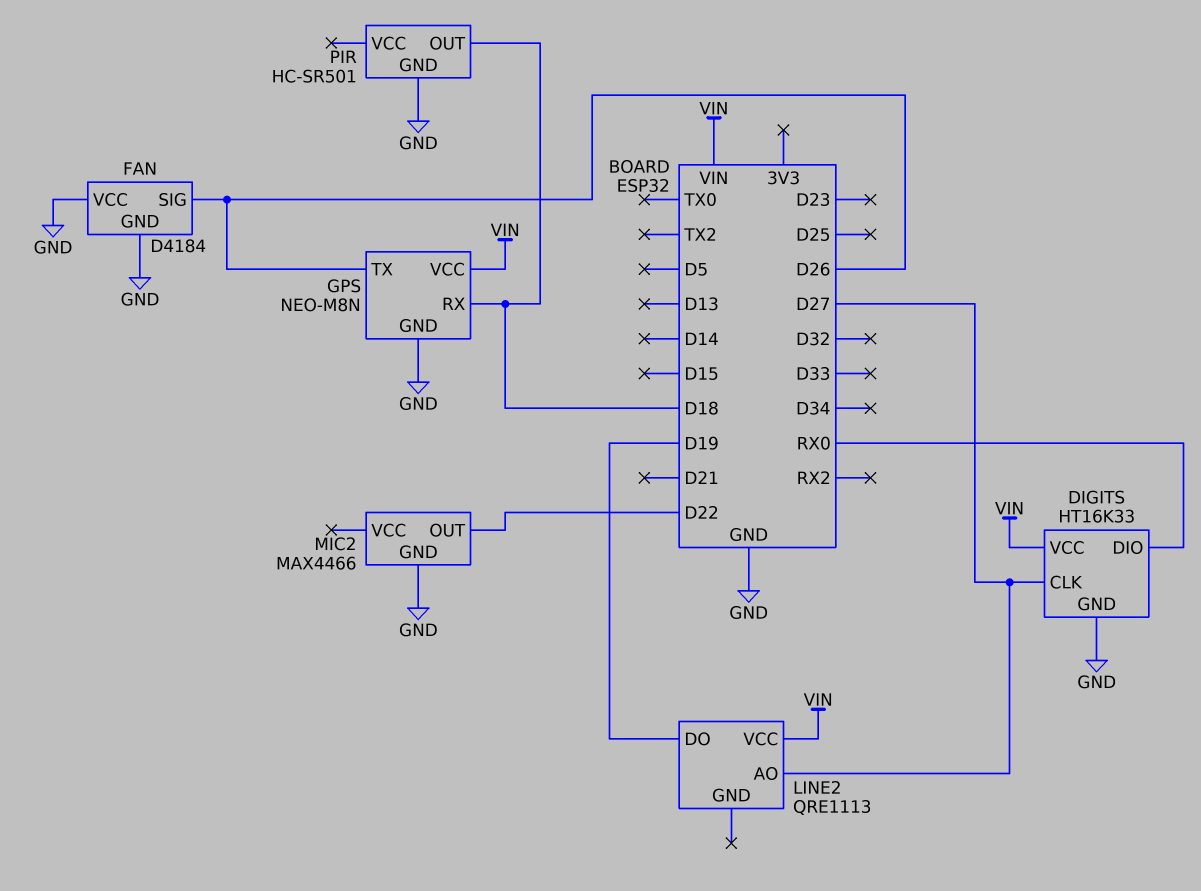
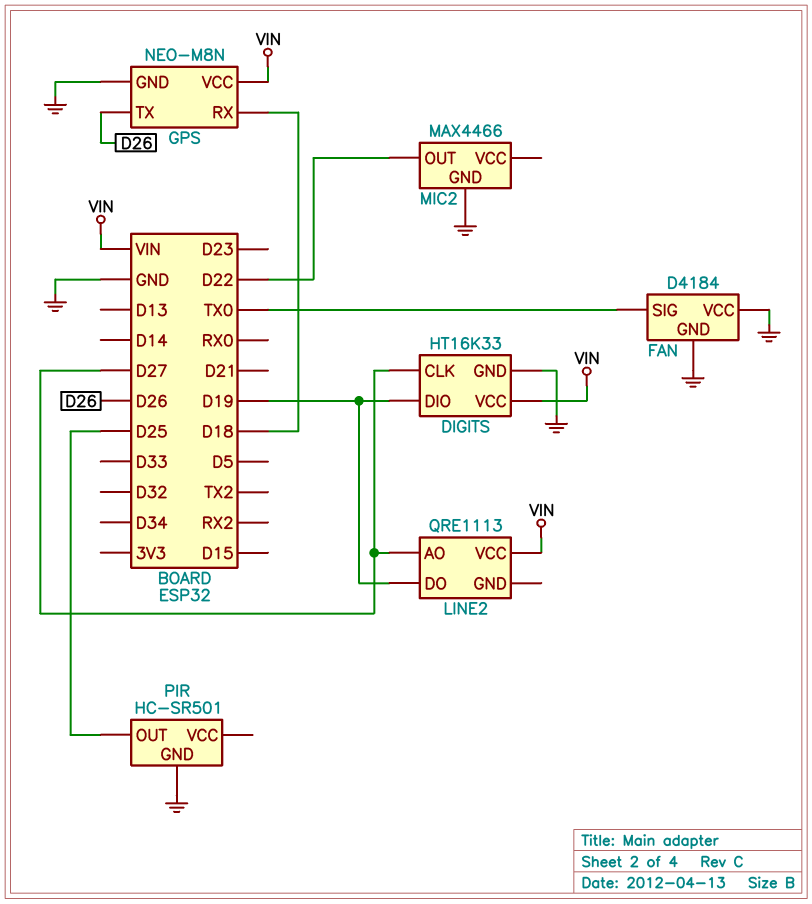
DIGITS pin DIO: RX0 -> D19
FAN pin SIG: D26 -> TX0
PIR pin OUT: D18 -> D25

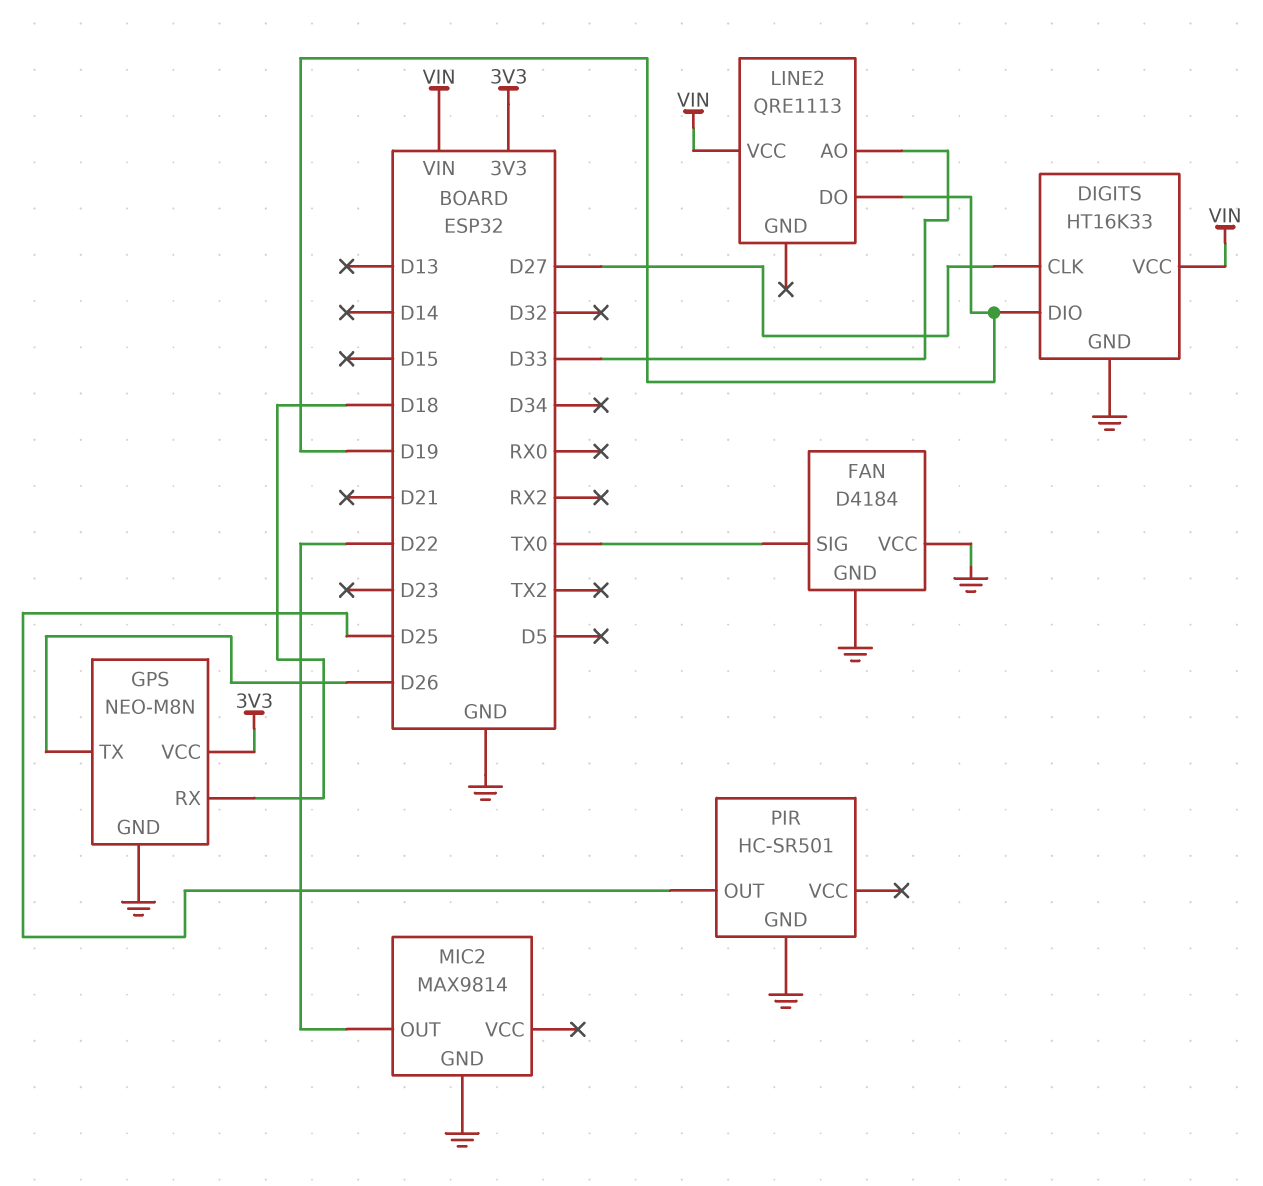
GPS pin VCC: VIN -> 3V3
LINE2 pin AO: D27 -> D33
MIC2: MAX4466 -> MAX9814

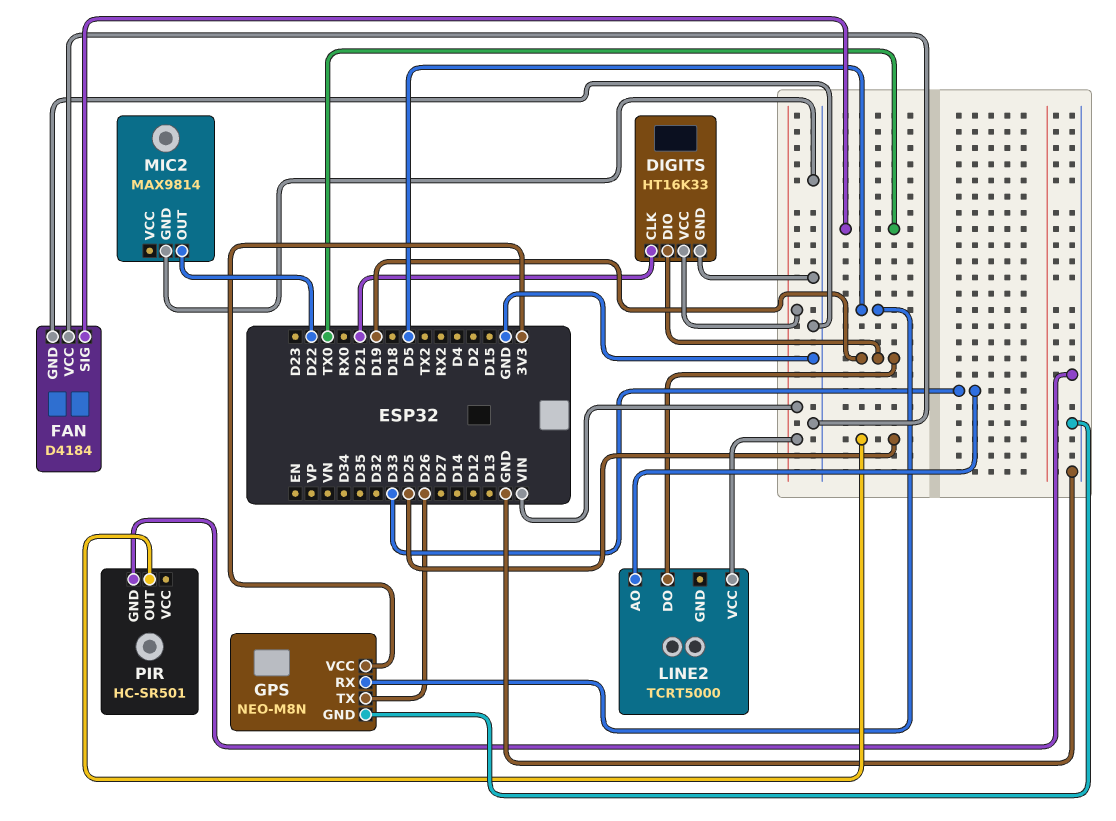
DIGITS pin CLK: D27 -> D21
GPS pin RX: D18 -> D5
LINE2: QRE1113 -> TCRT5000

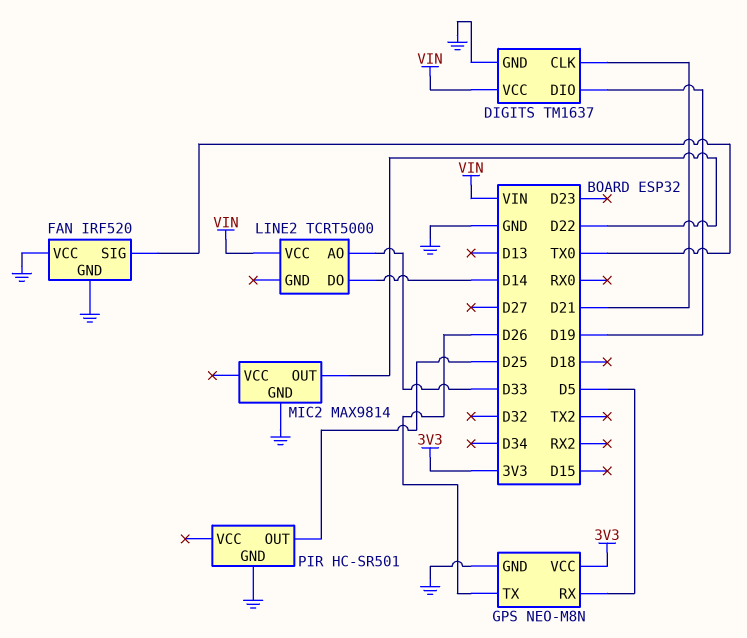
DIGITS: HT16K33 -> TM1637
FAN: D4184 -> IRF520
LINE2 pin DO: D19 -> D14

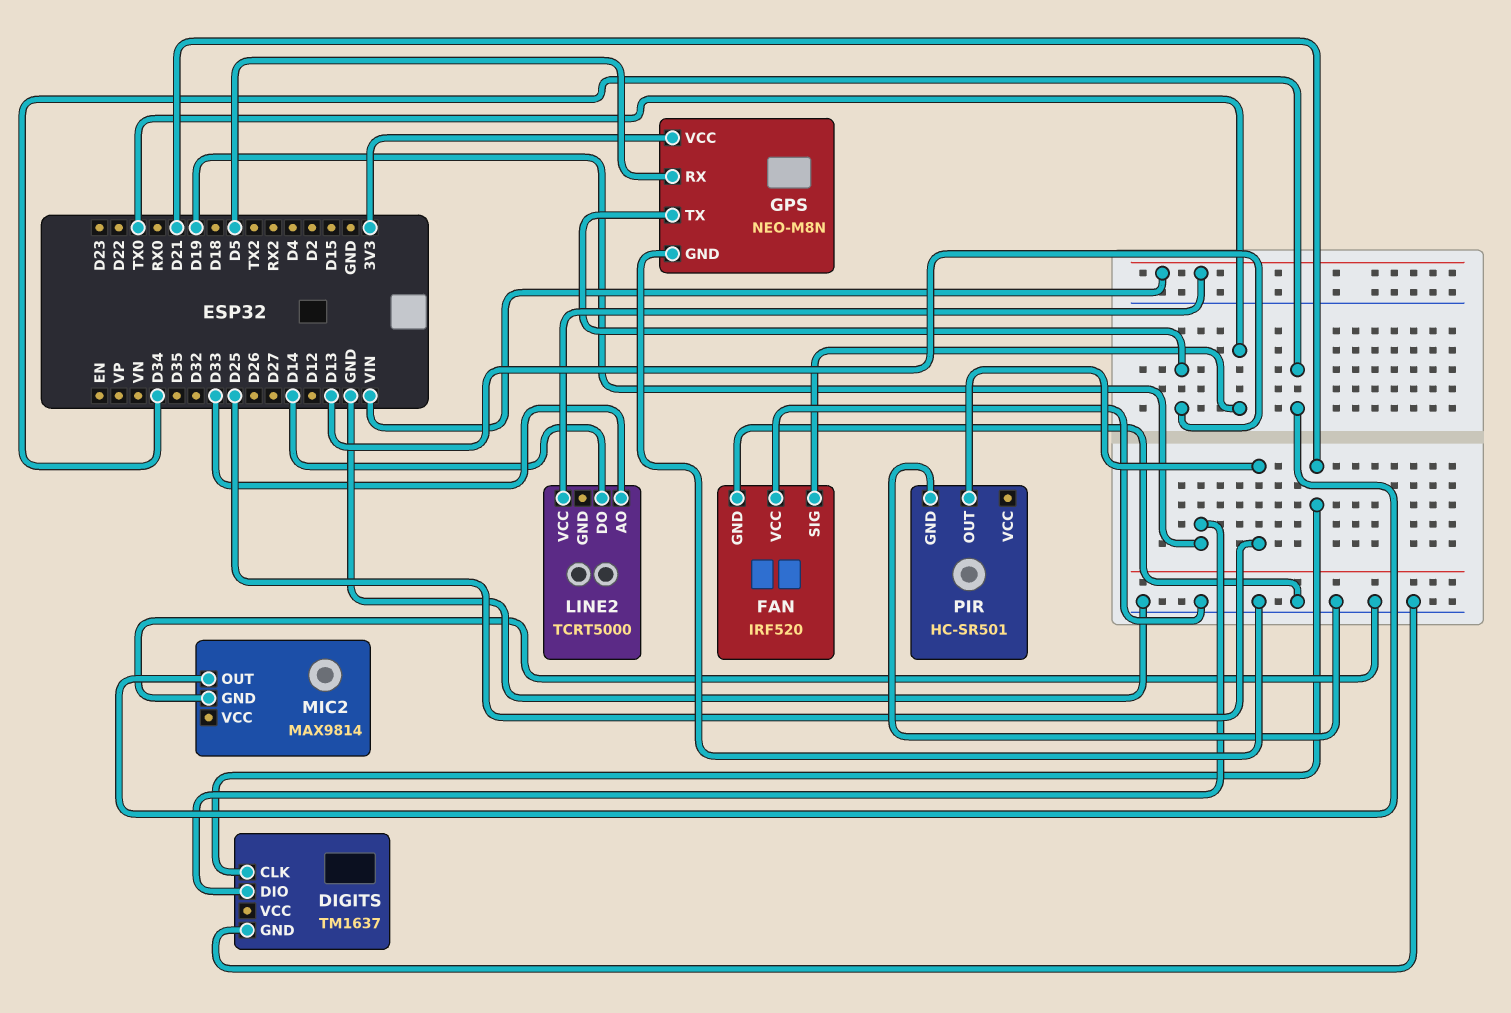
DIGITS pin VCC: VIN -> none
GPS pin TX: D26 -> D13
MIC2 pin OUT: D22 -> D34

